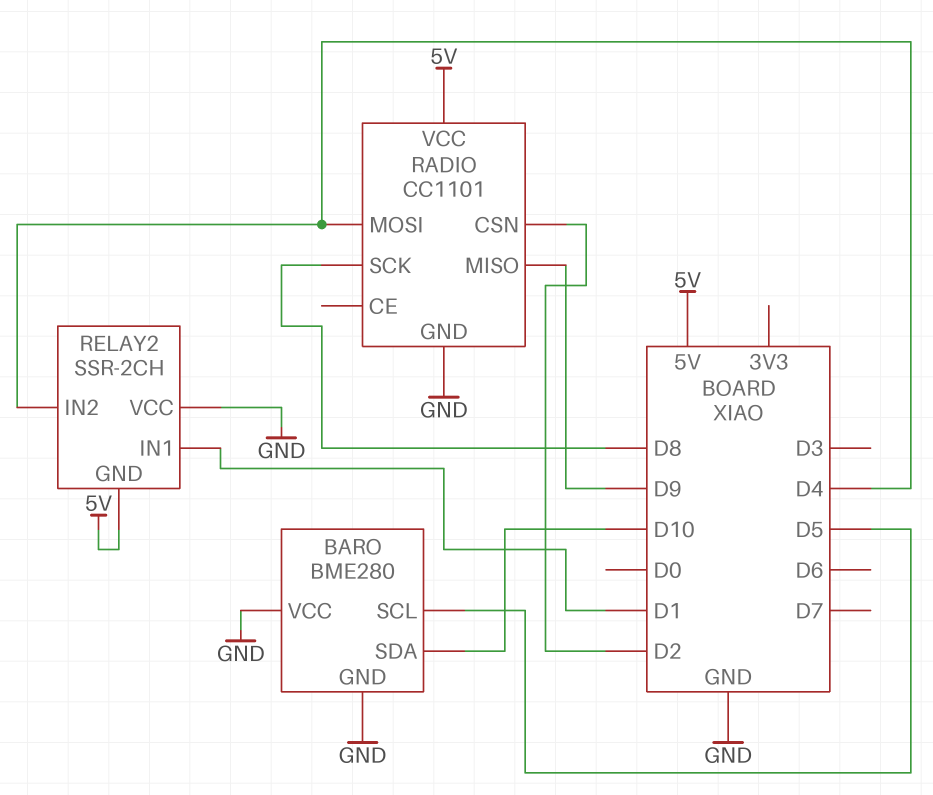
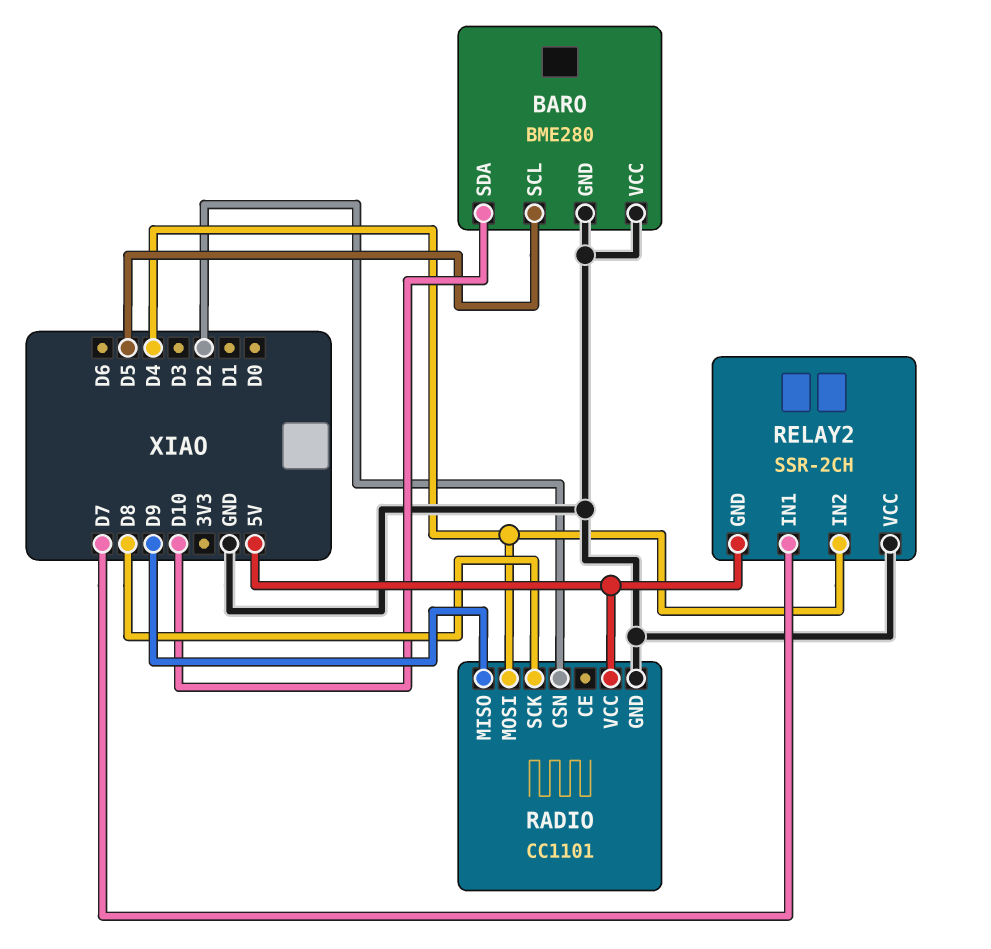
RELAY2 pin IN1: D1 -> D7

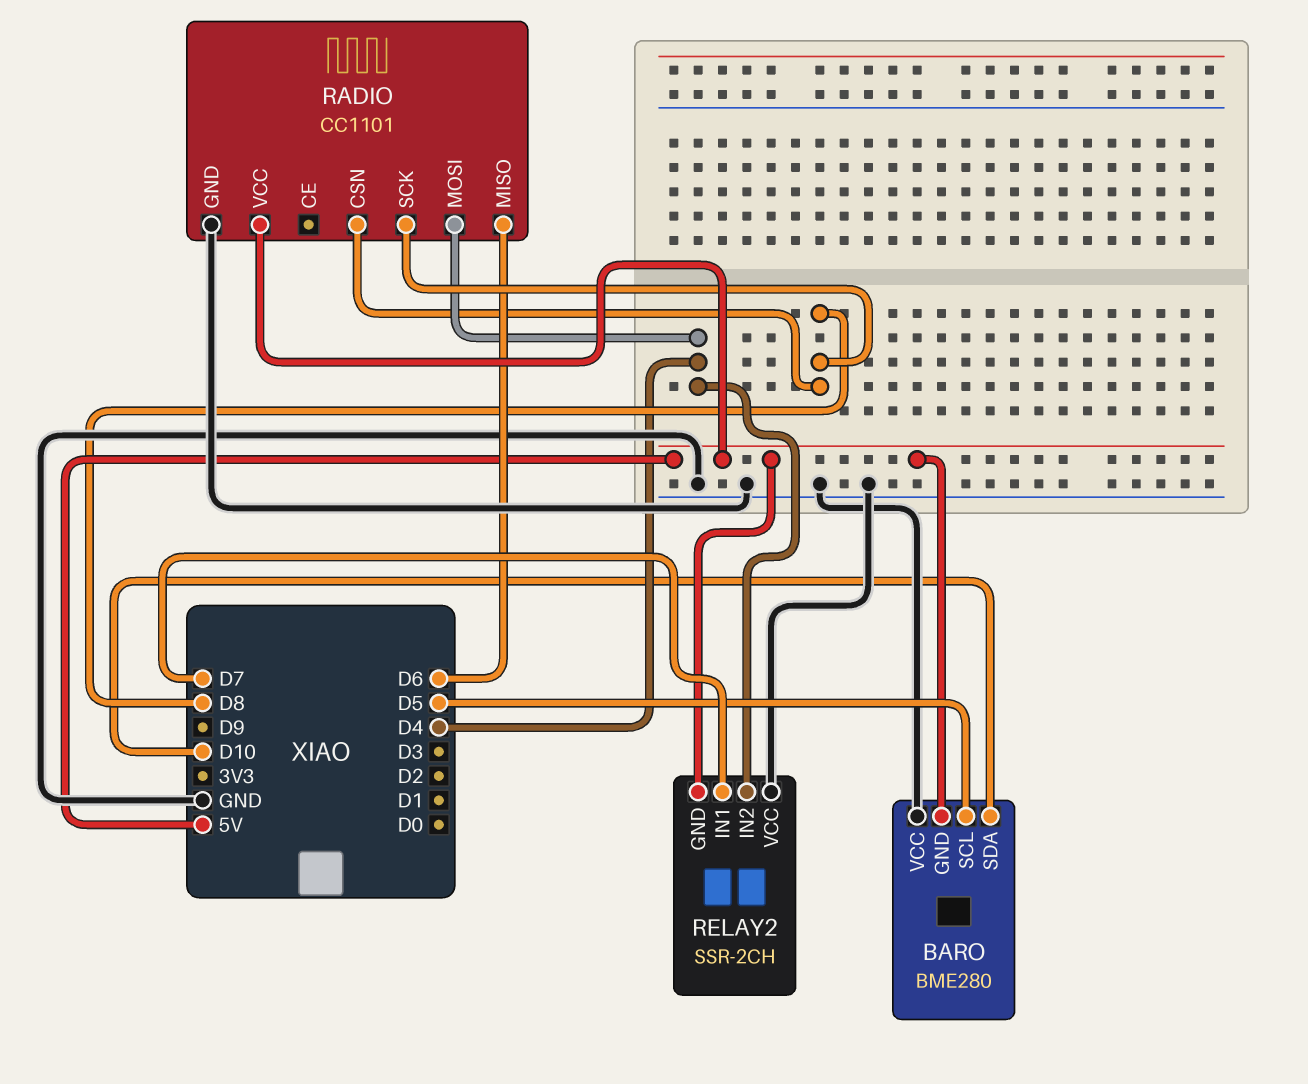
BARO pin GND: GND -> 5V
RADIO pin CSN: D2 -> D8
RADIO pin MISO: D9 -> D6

